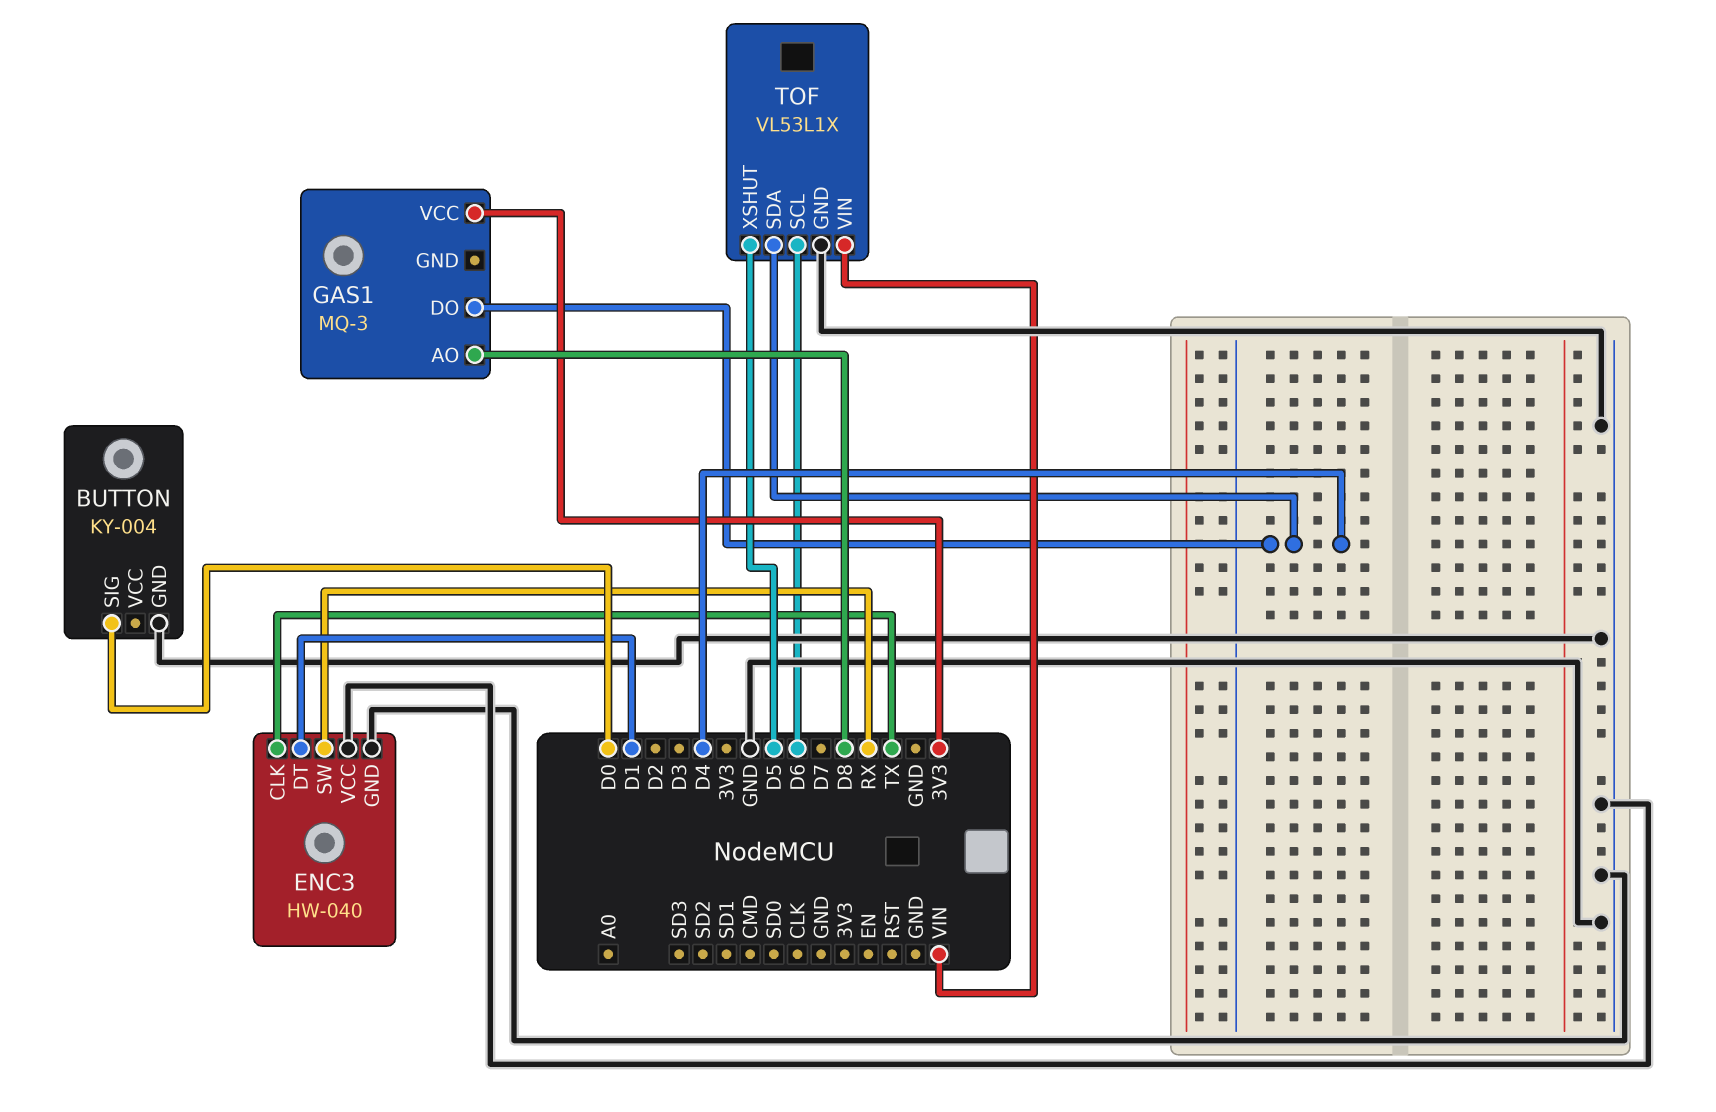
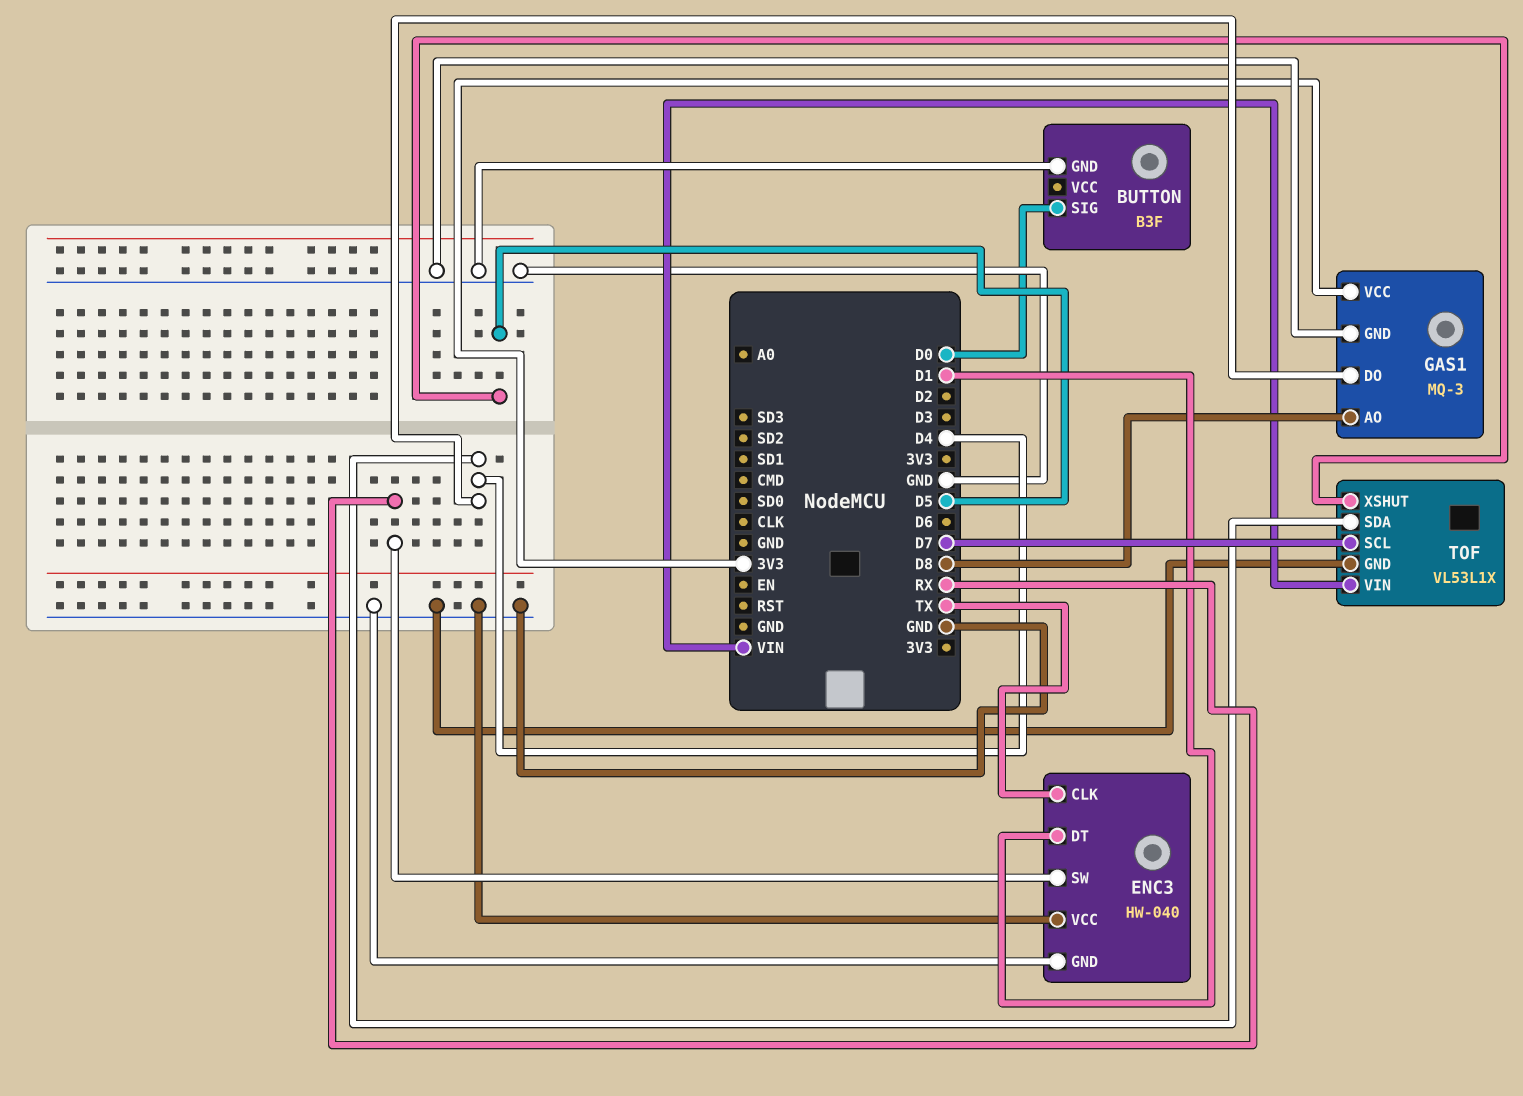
BUTTON: KY-004 -> B3F
GAS1 pin GND: none -> GND
TOF pin SCL: D6 -> D7

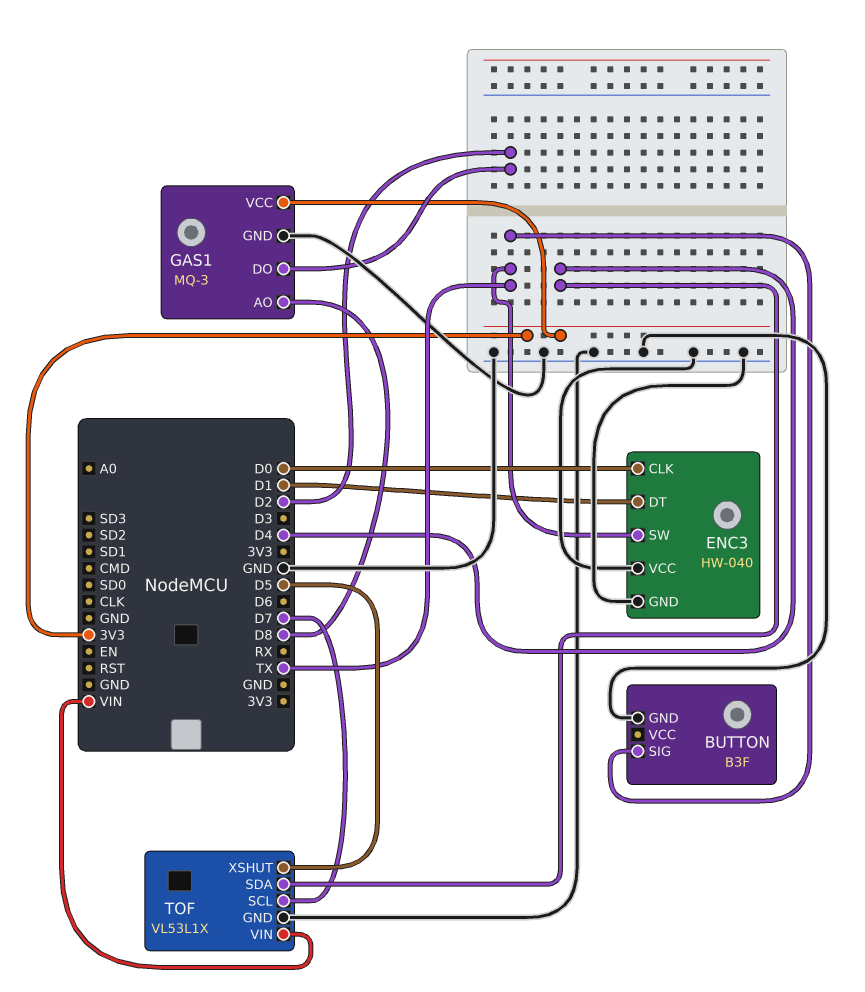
BUTTON pin SIG: D0 -> TX
ENC3 pin CLK: TX -> D0
ENC3 pin SW: RX -> TX
GAS1 pin DO: D4 -> D2

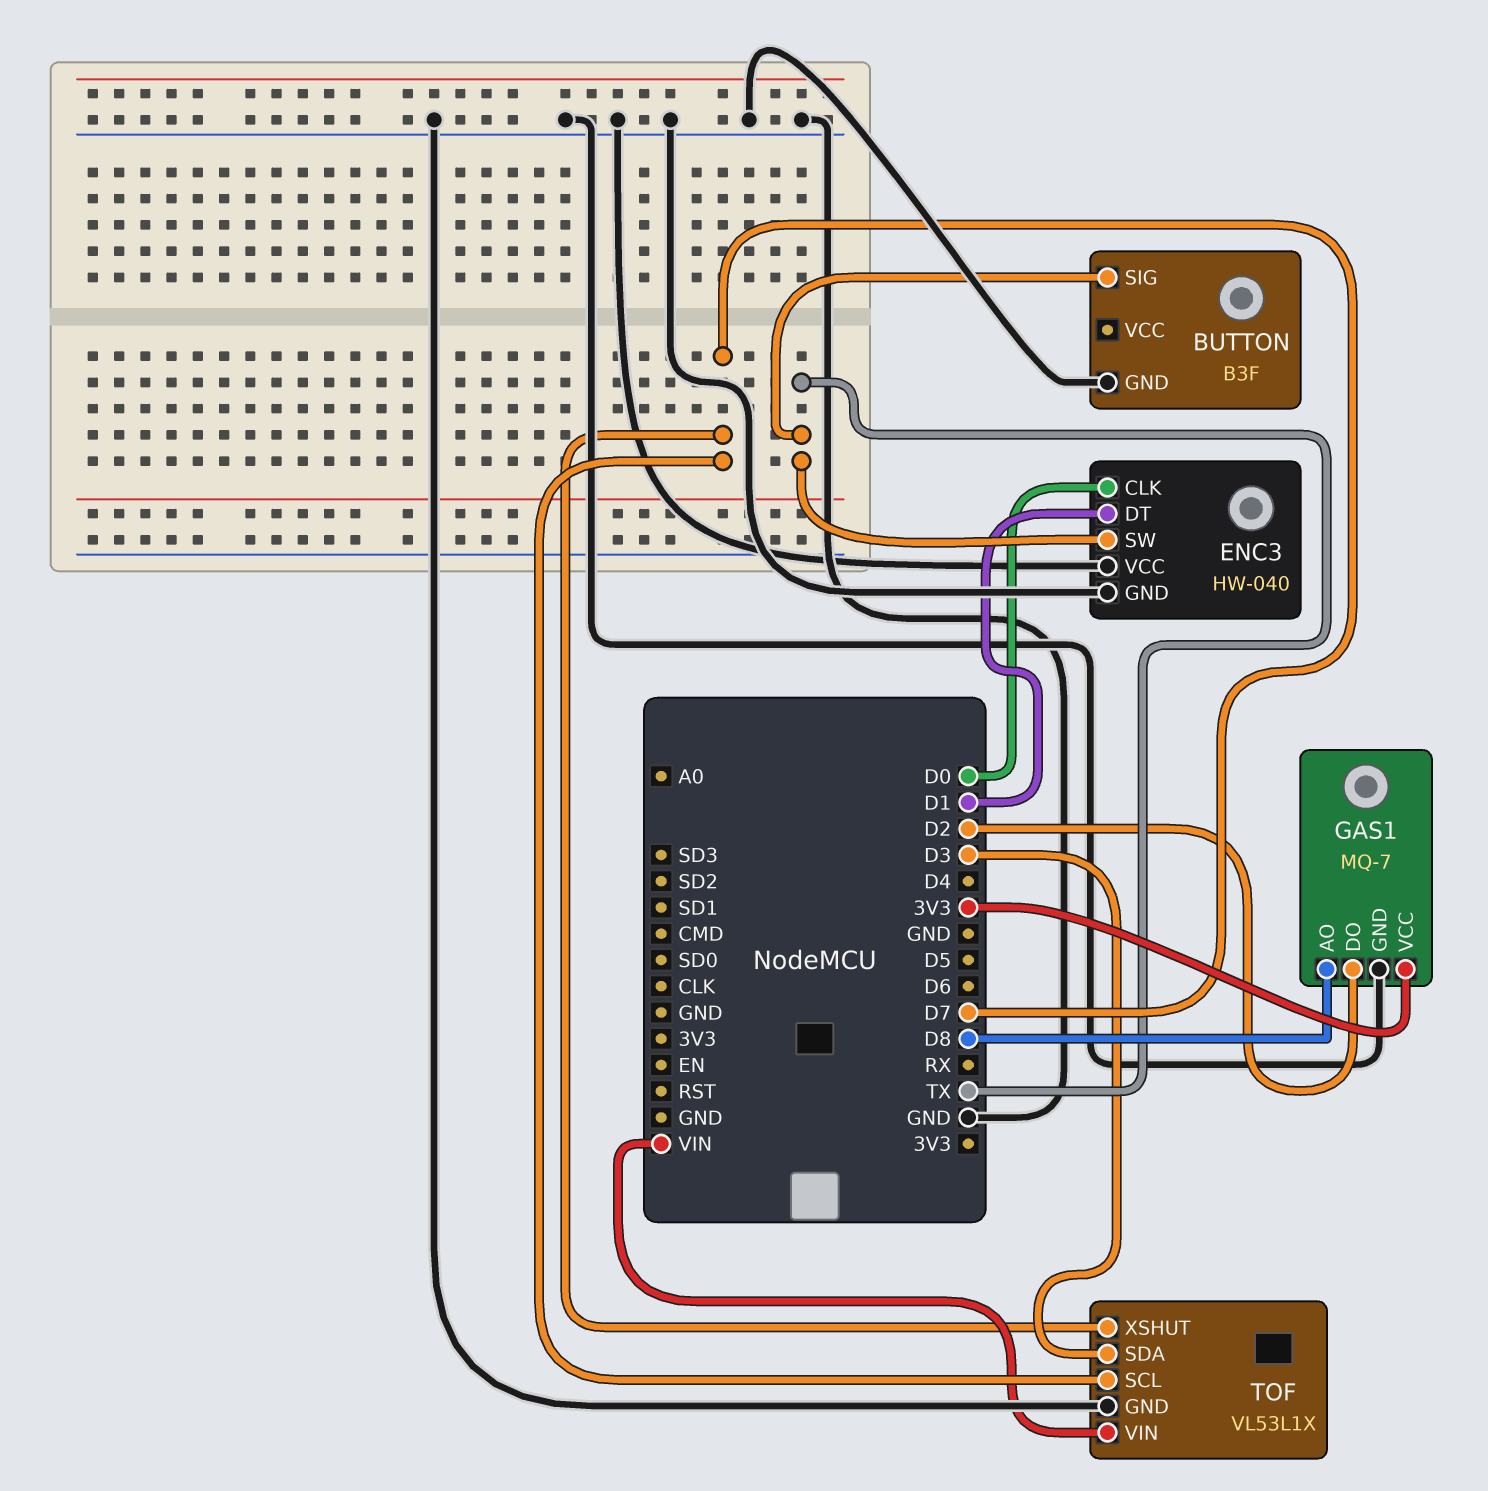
GAS1: MQ-3 -> MQ-7
TOF pin SDA: D4 -> D3
TOF pin XSHUT: D5 -> D7

